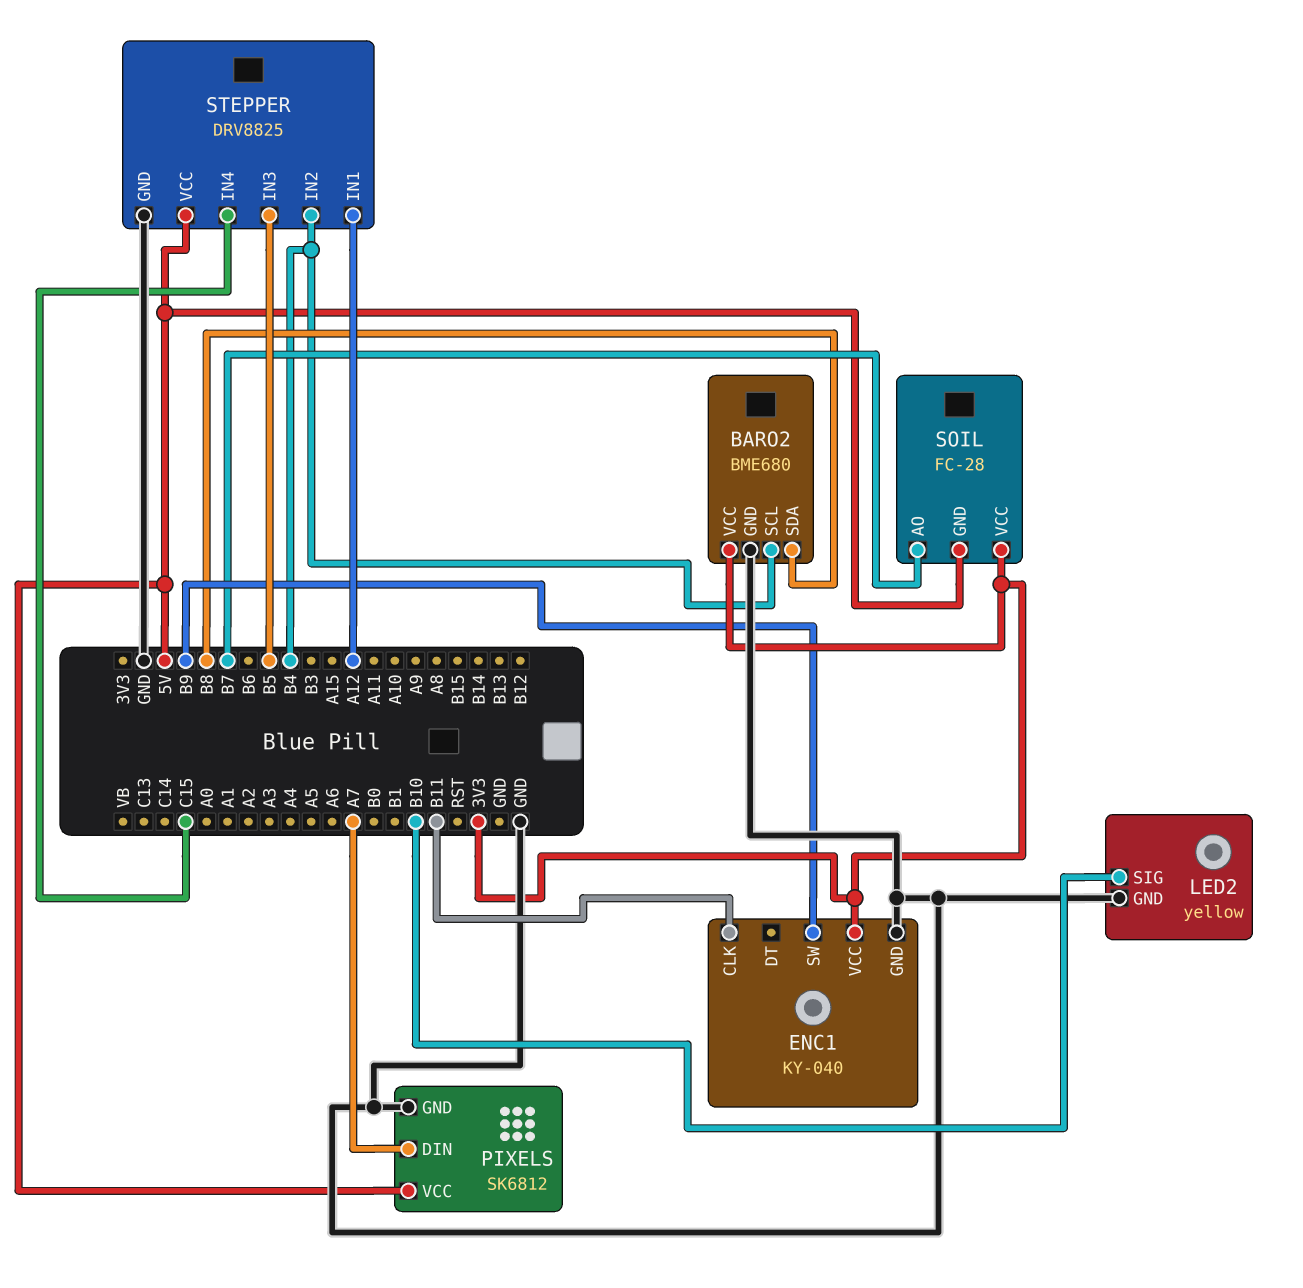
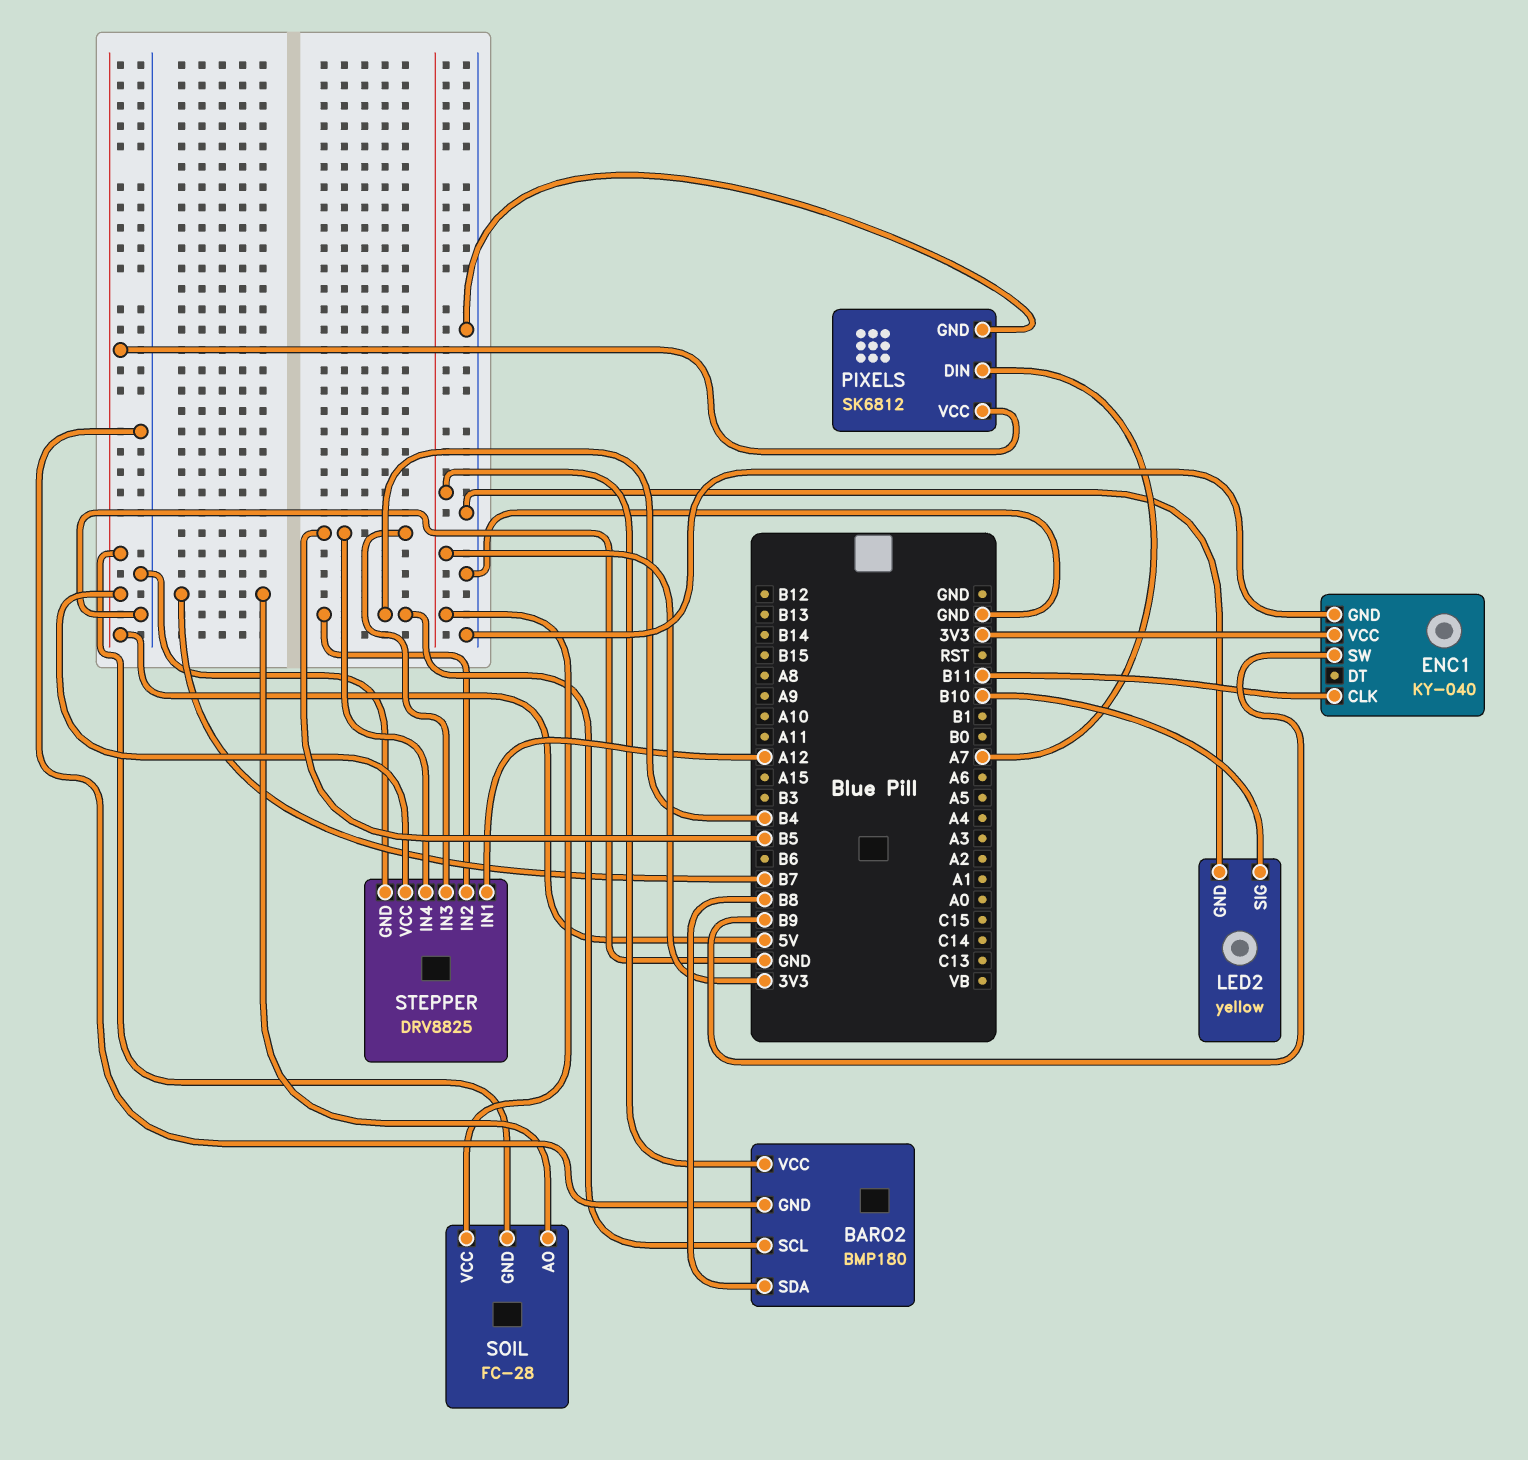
BARO2: BME680 -> BMP180
STEPPER pin IN4: C15 -> B5

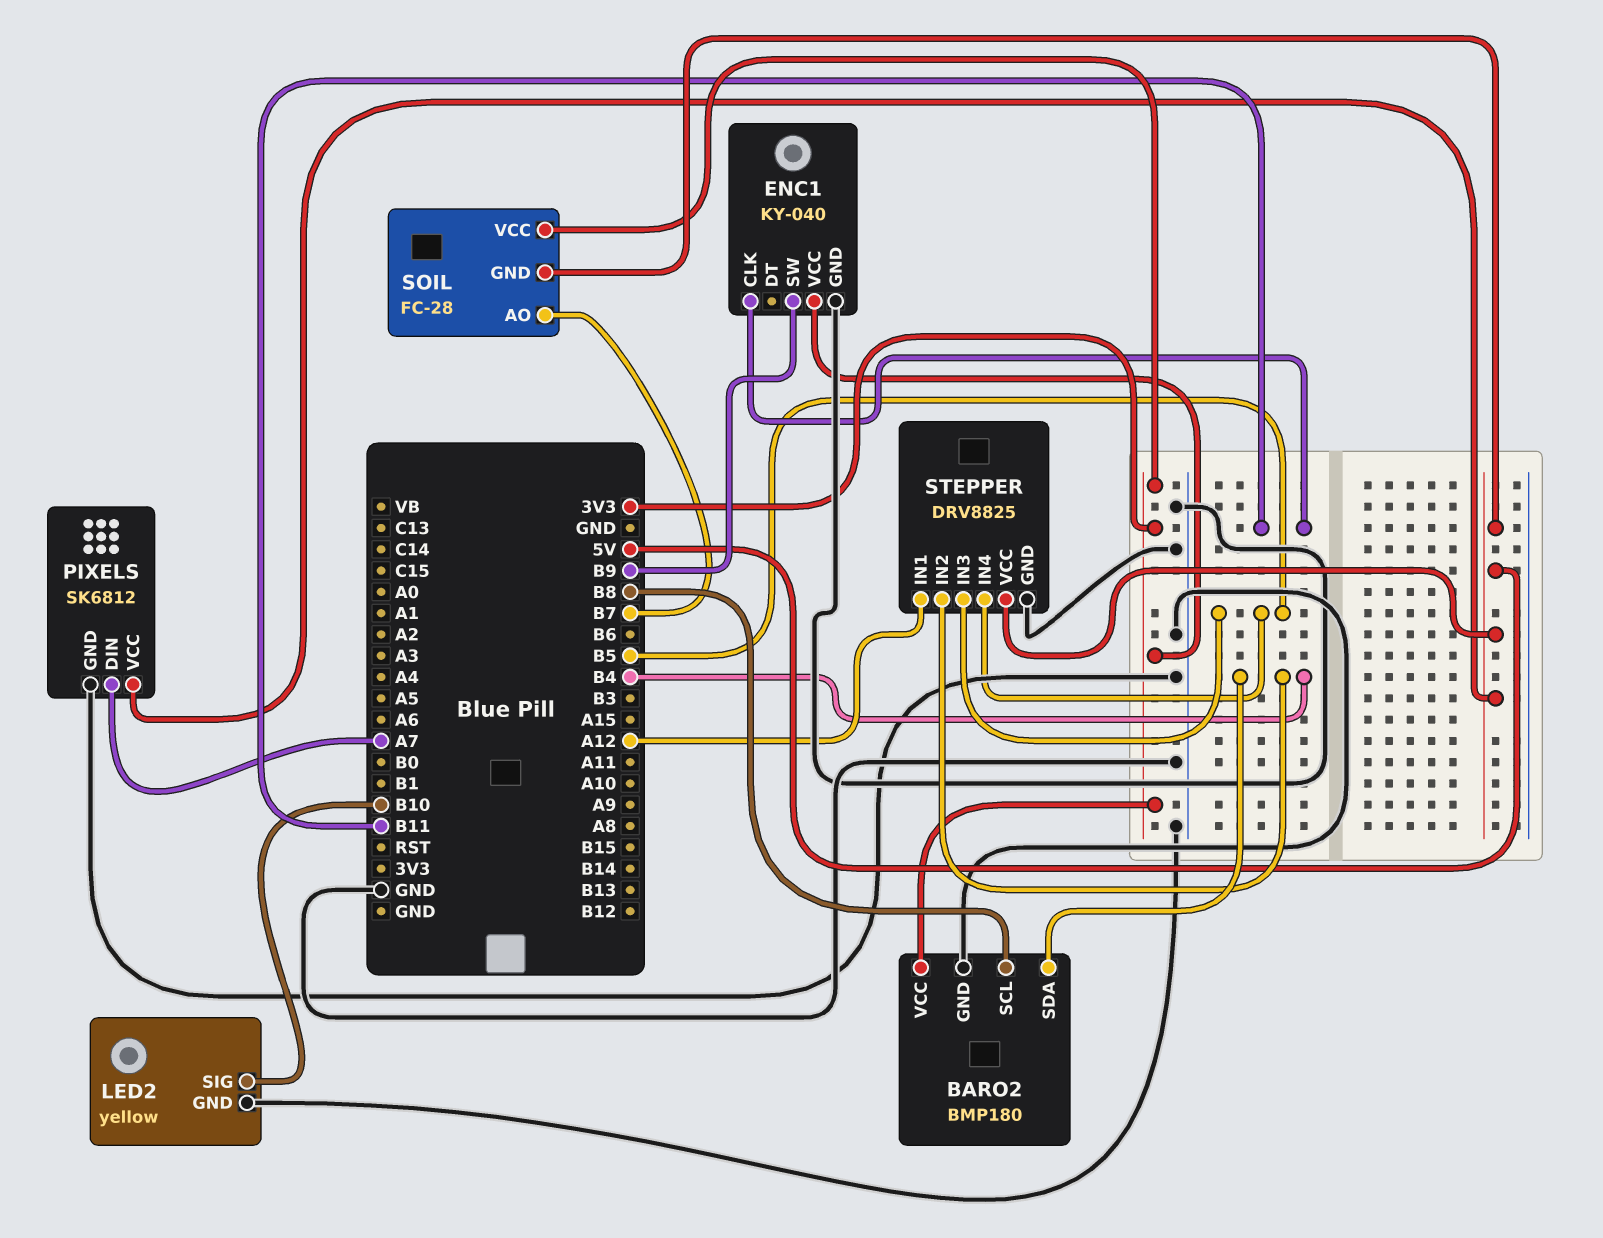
BARO2 pin SCL: B4 -> B8
BARO2 pin SDA: B8 -> B4

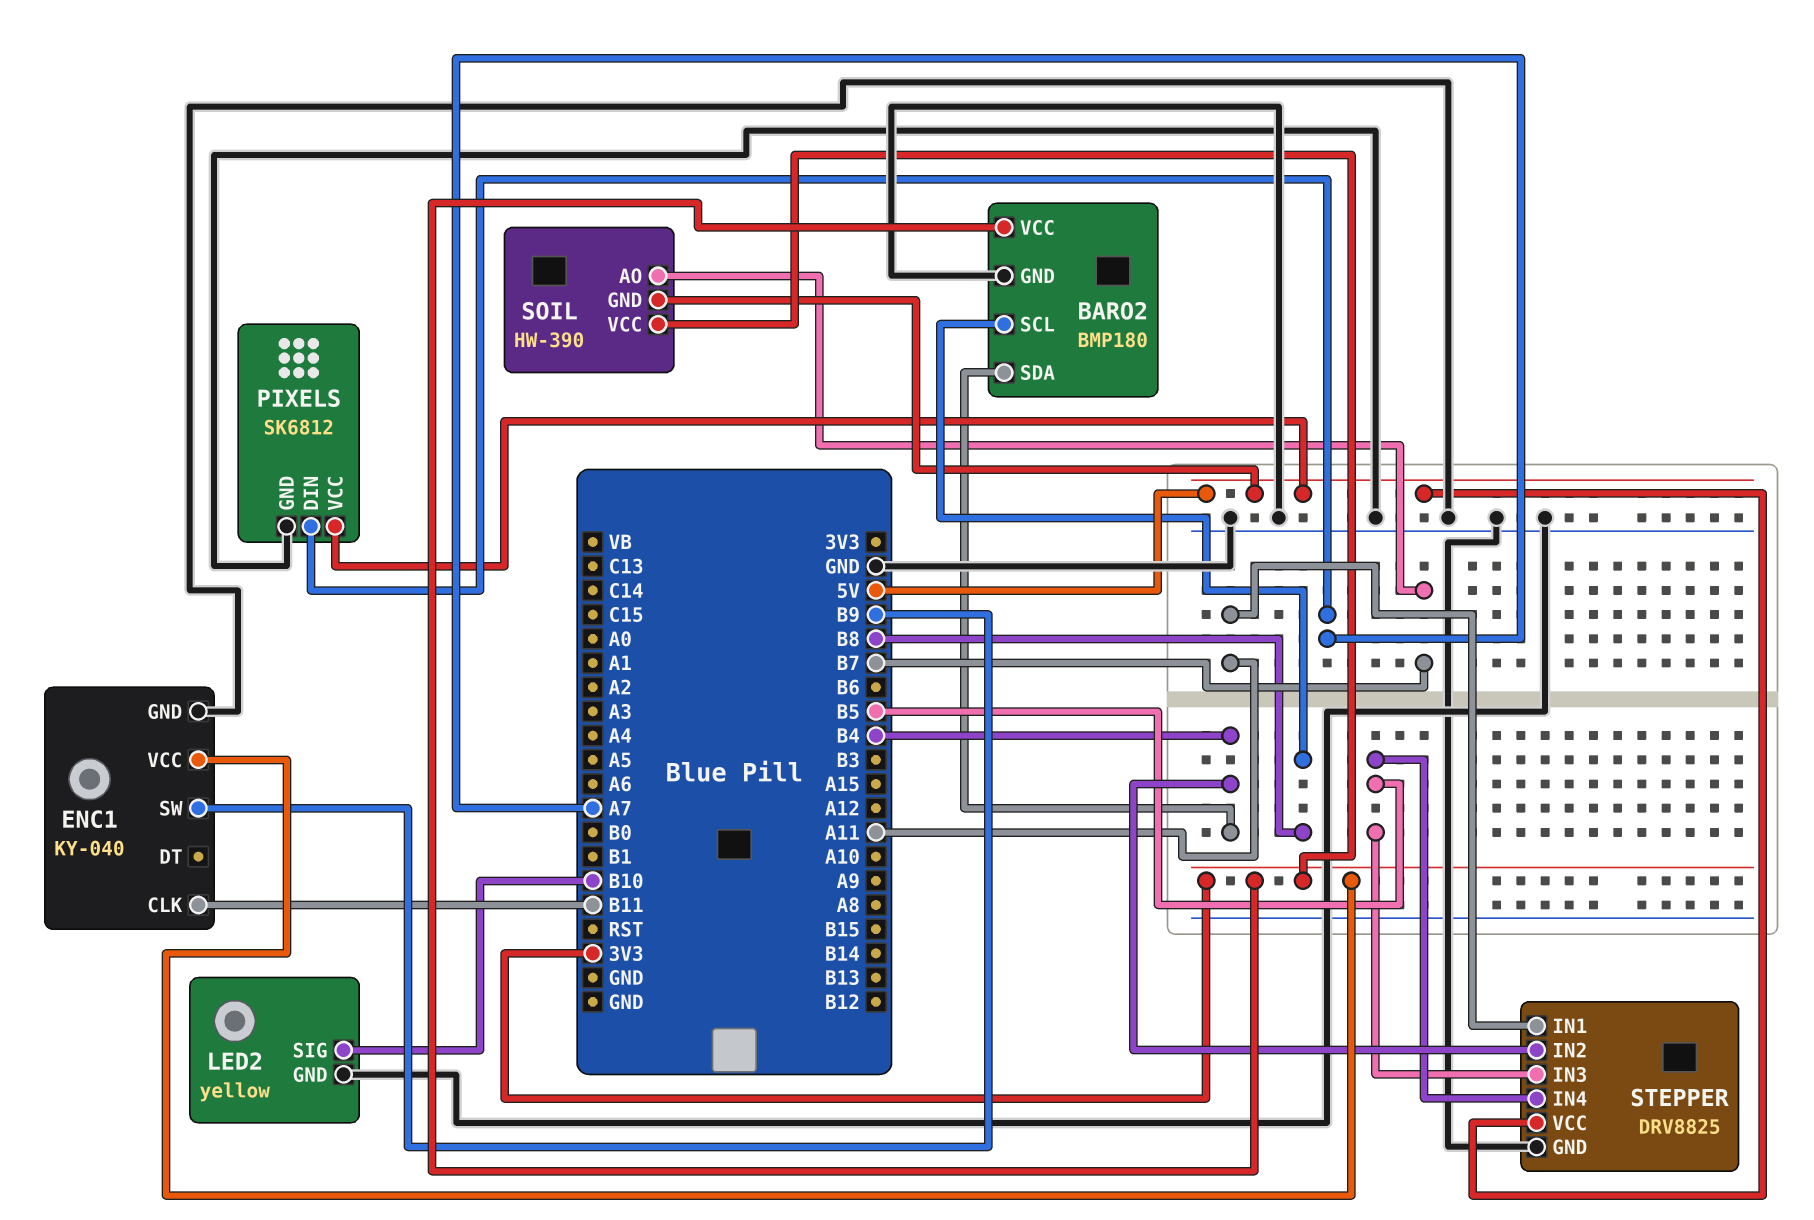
SOIL: FC-28 -> HW-390
STEPPER pin IN1: A12 -> A11

